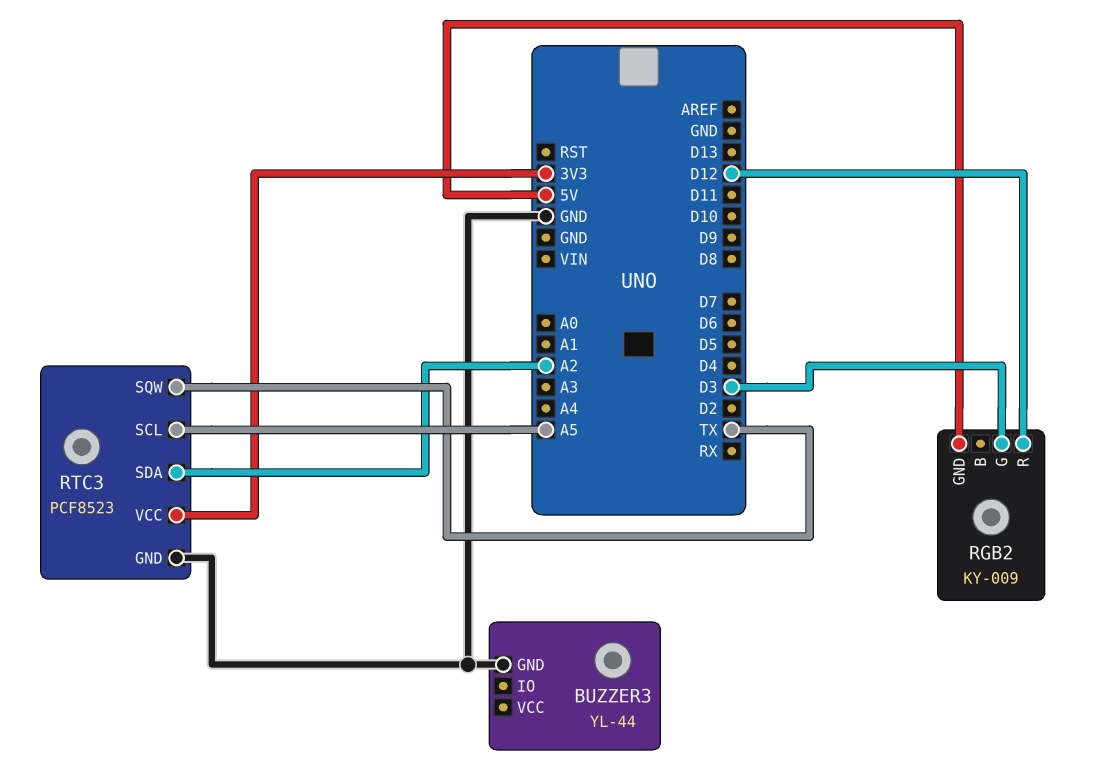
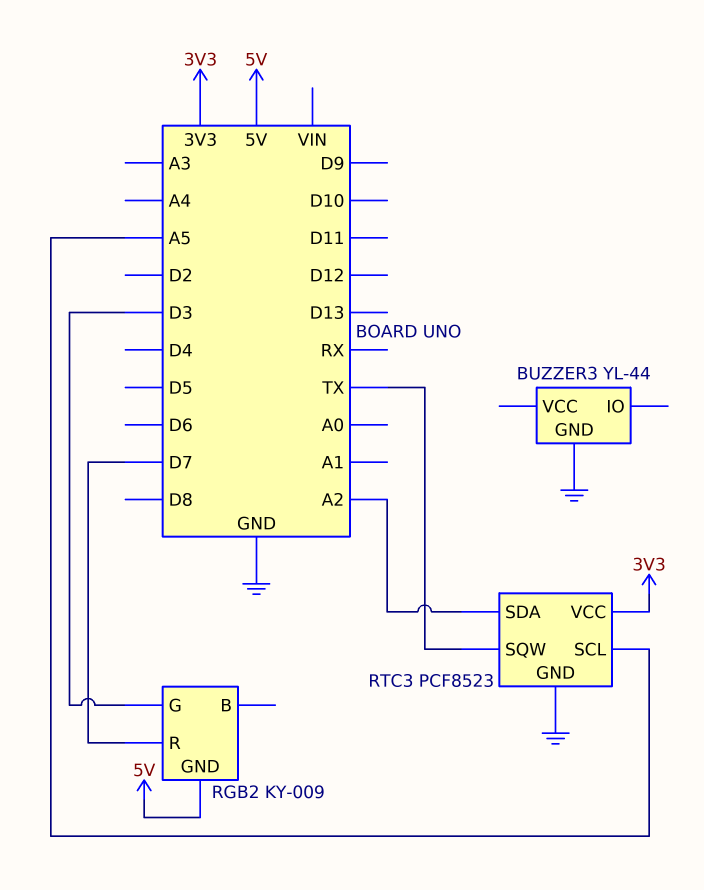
RGB2 pin R: D12 -> D7

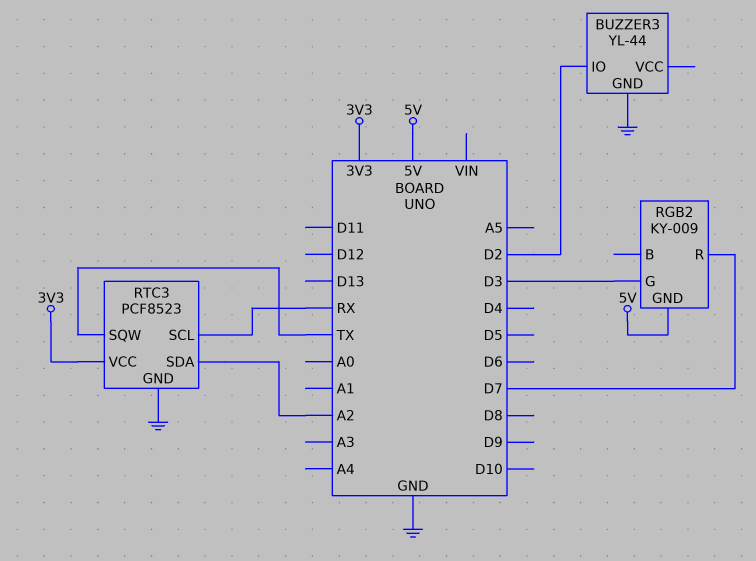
BUZZER3 pin IO: none -> D2
RTC3 pin SCL: A5 -> RX

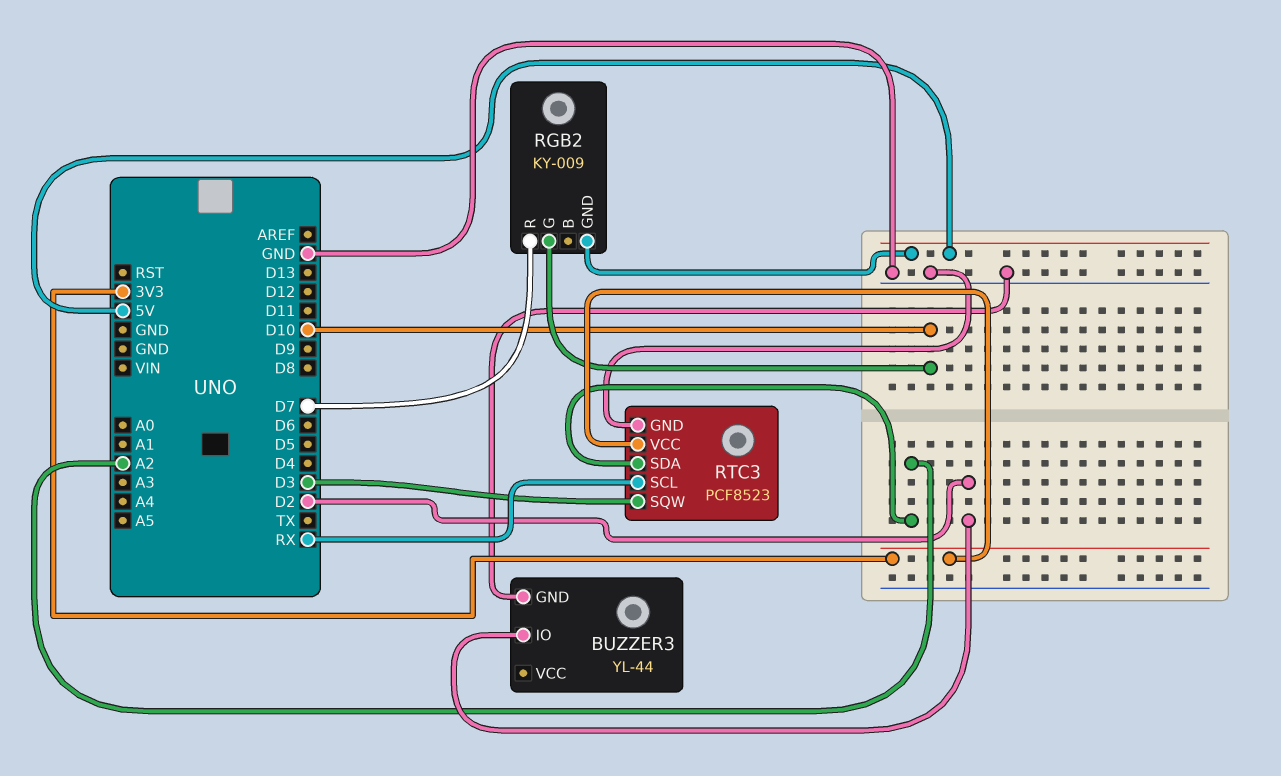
RGB2 pin G: D3 -> D10
RTC3 pin SQW: TX -> D3

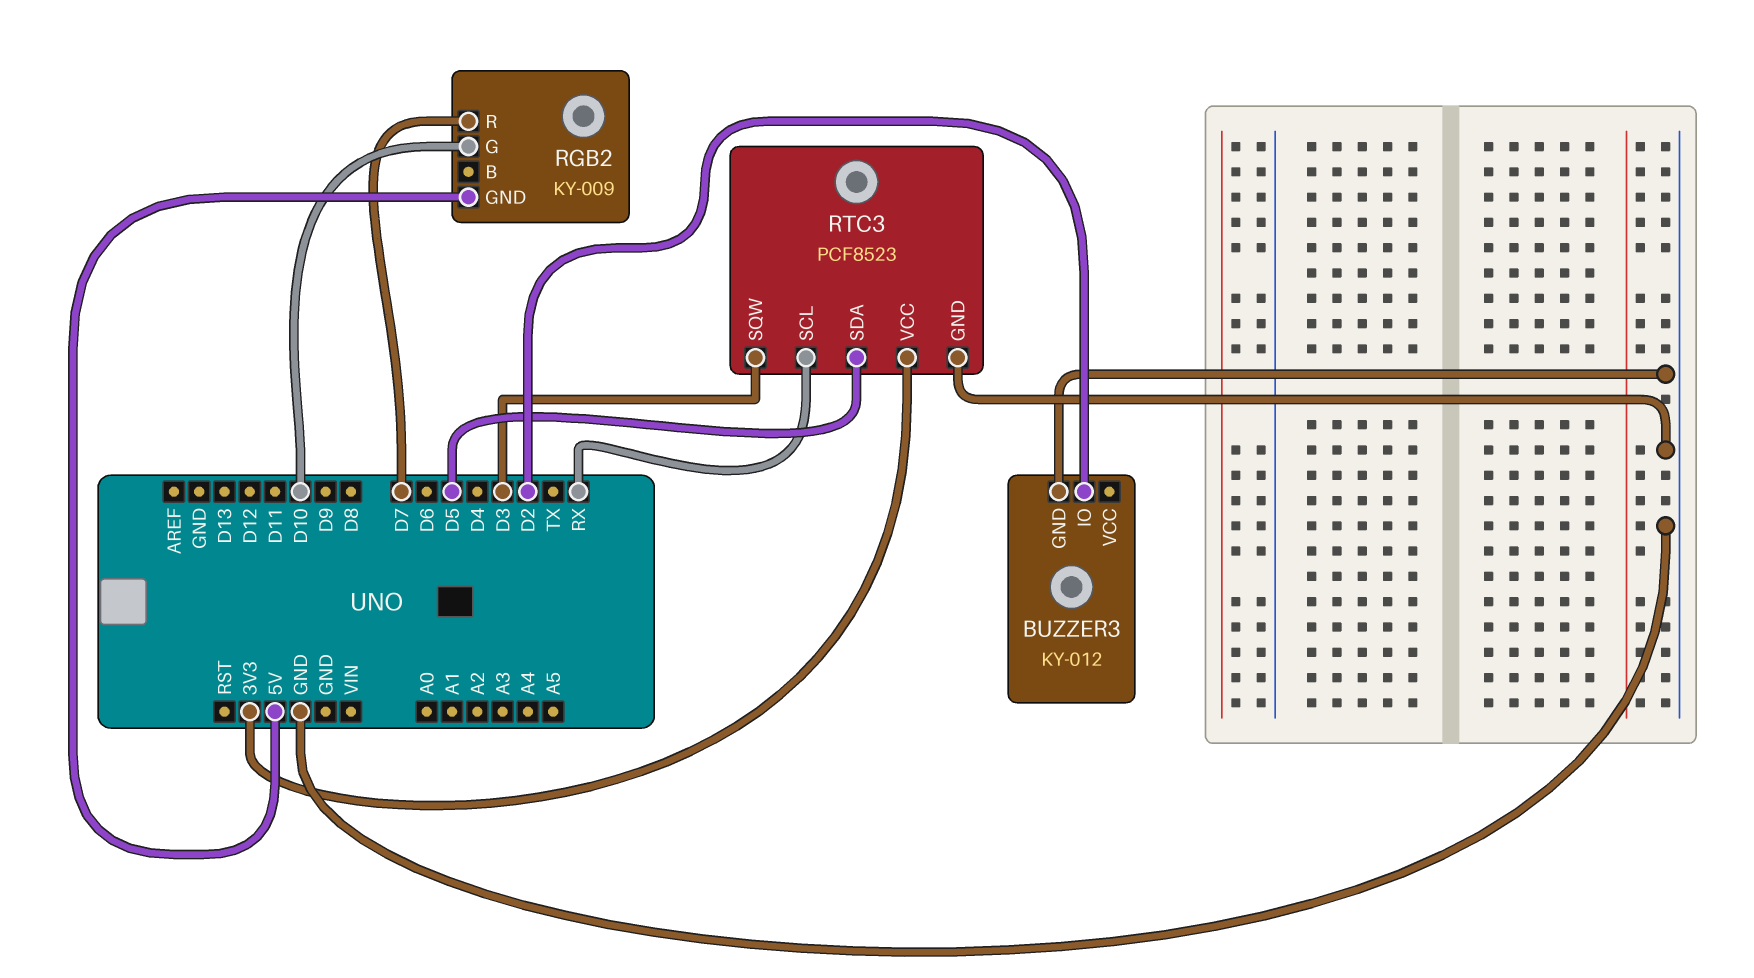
BUZZER3: YL-44 -> KY-012
RTC3 pin SDA: A2 -> D5

